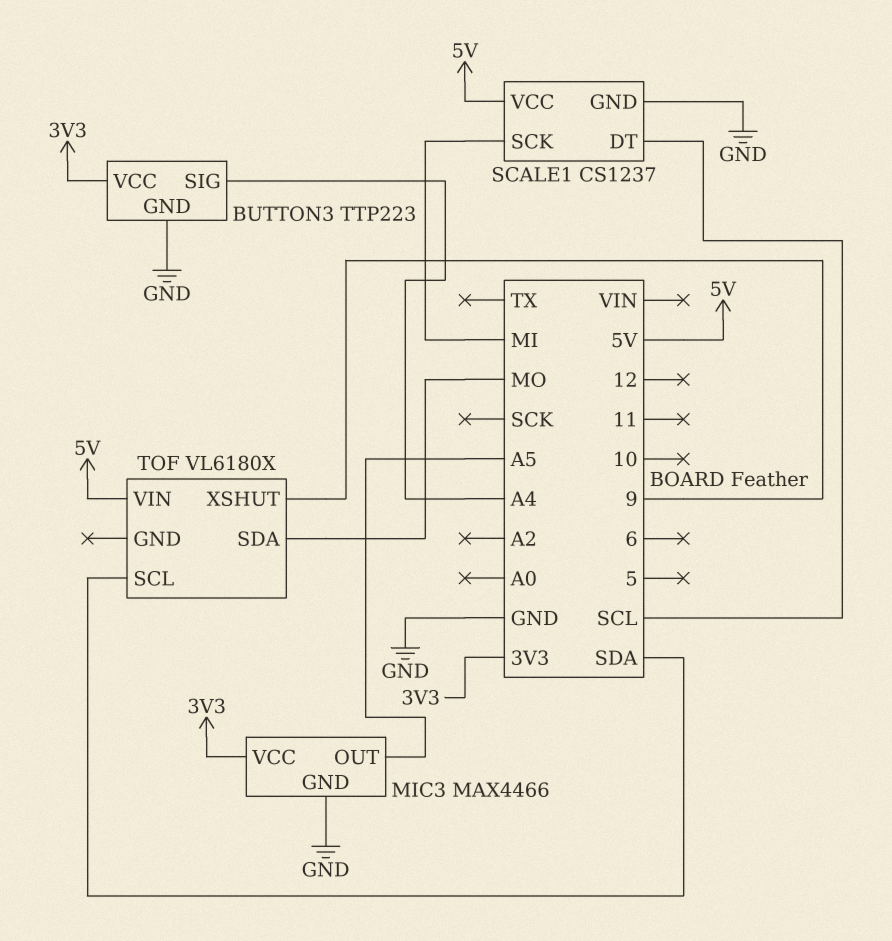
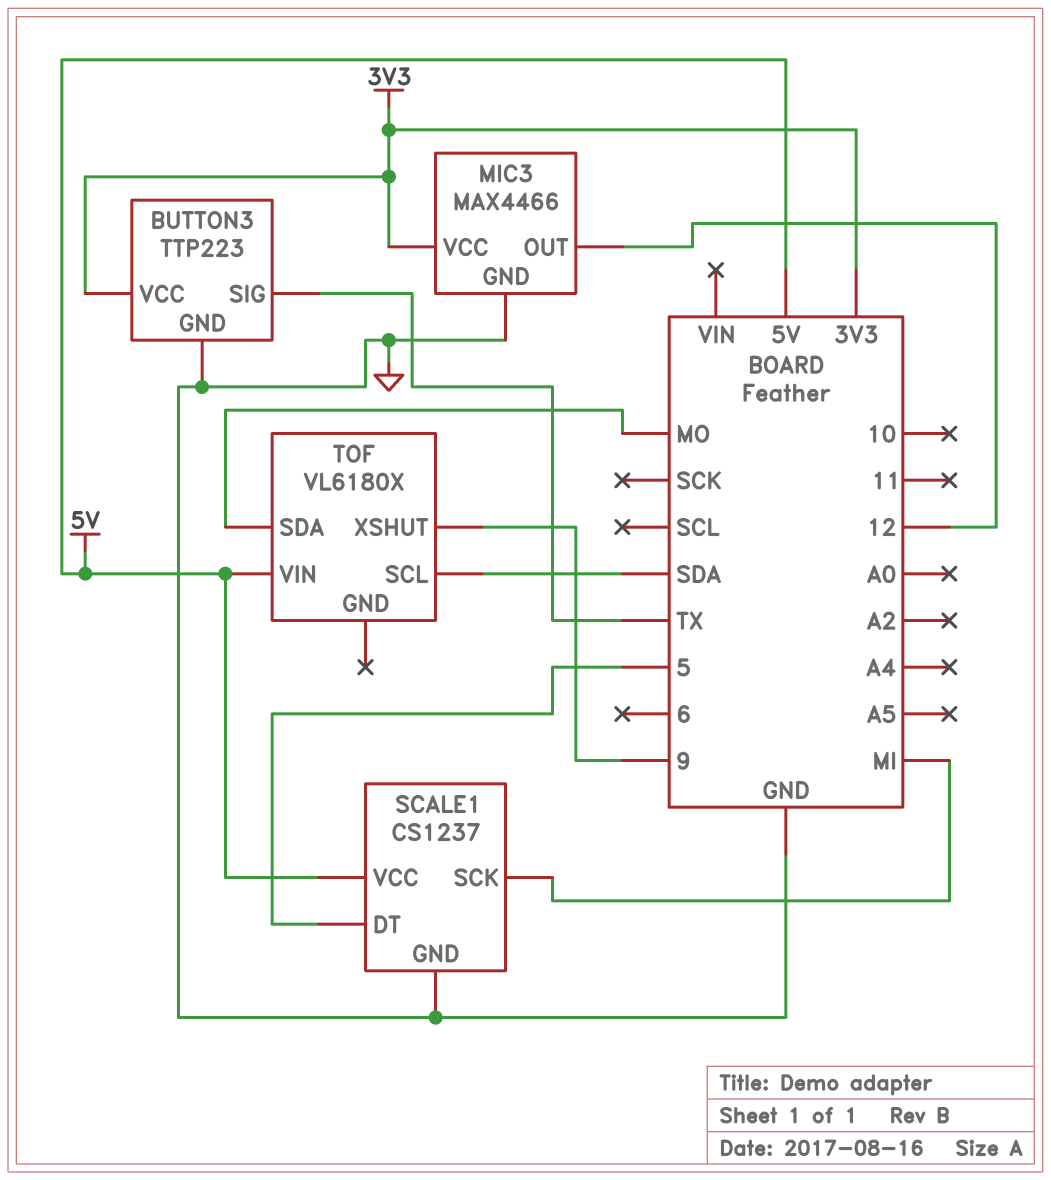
BUTTON3 pin SIG: A4 -> TX
MIC3 pin OUT: A5 -> 12
SCALE1 pin DT: SCL -> 5

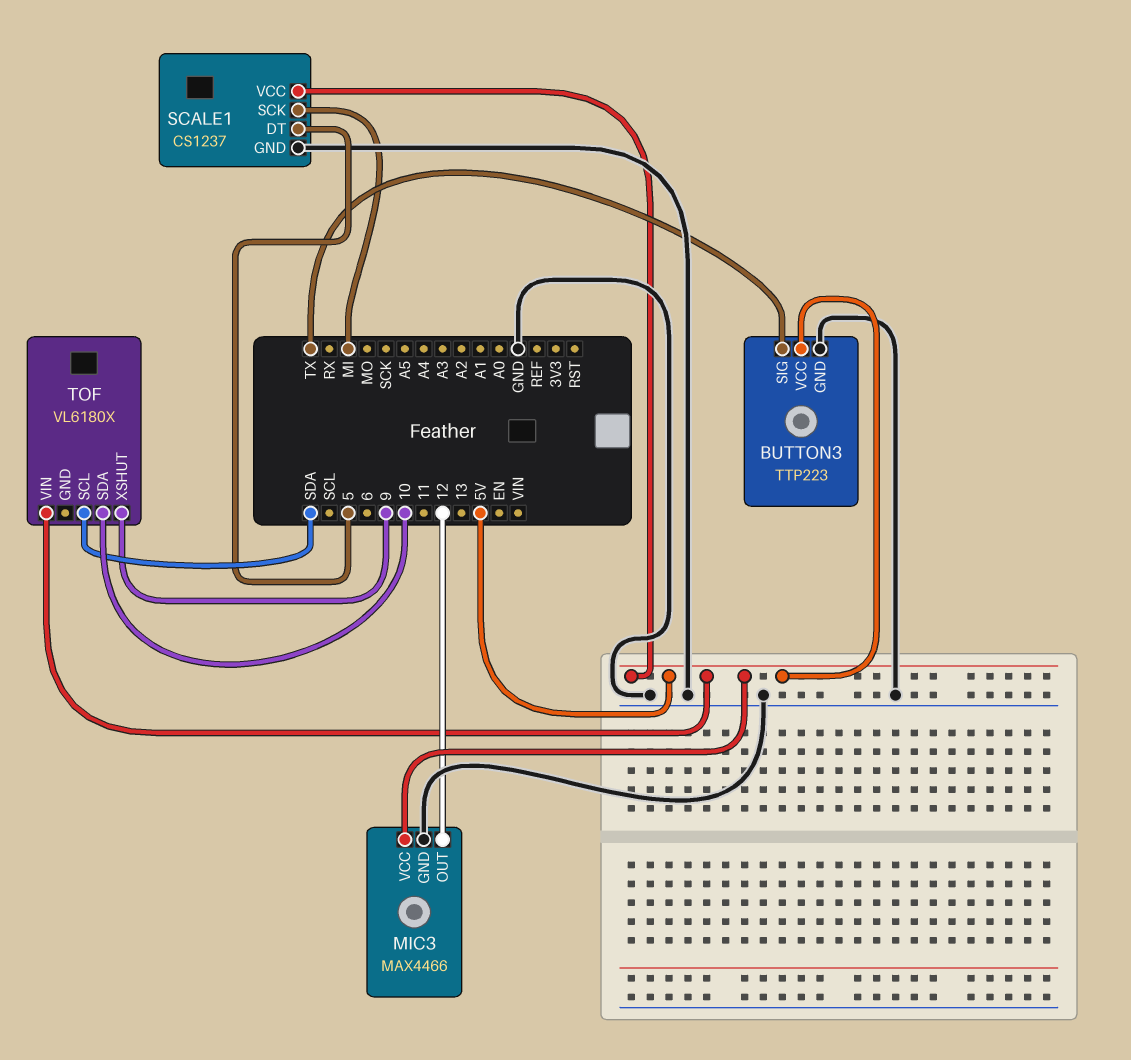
BUTTON3 pin VCC: 3V3 -> 5V
MIC3 pin VCC: 3V3 -> 5V
TOF pin SDA: MO -> 10

